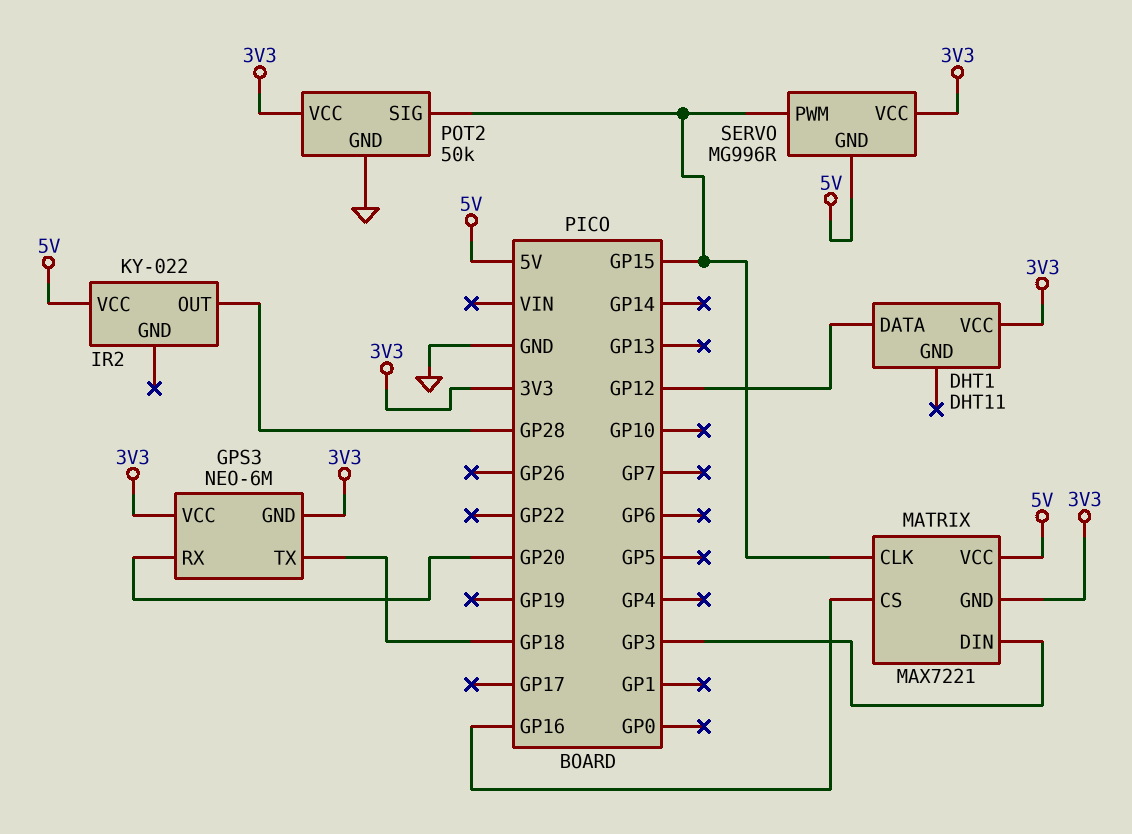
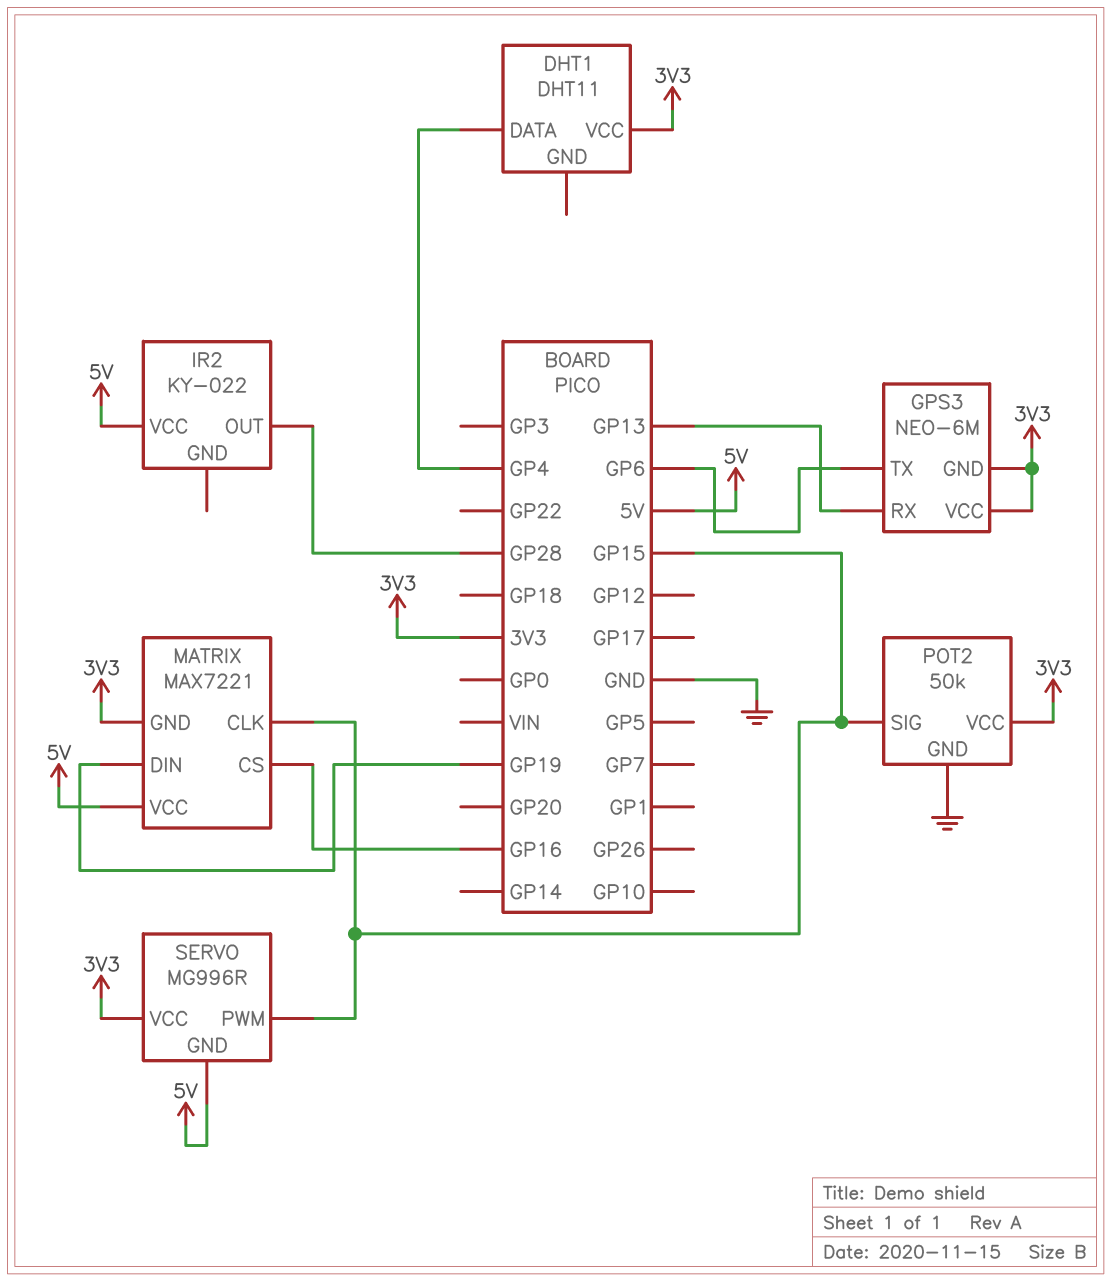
DHT1 pin DATA: GP12 -> GP4
GPS3 pin RX: GP20 -> GP13
GPS3 pin TX: GP18 -> GP6
MATRIX pin DIN: GP3 -> GP19

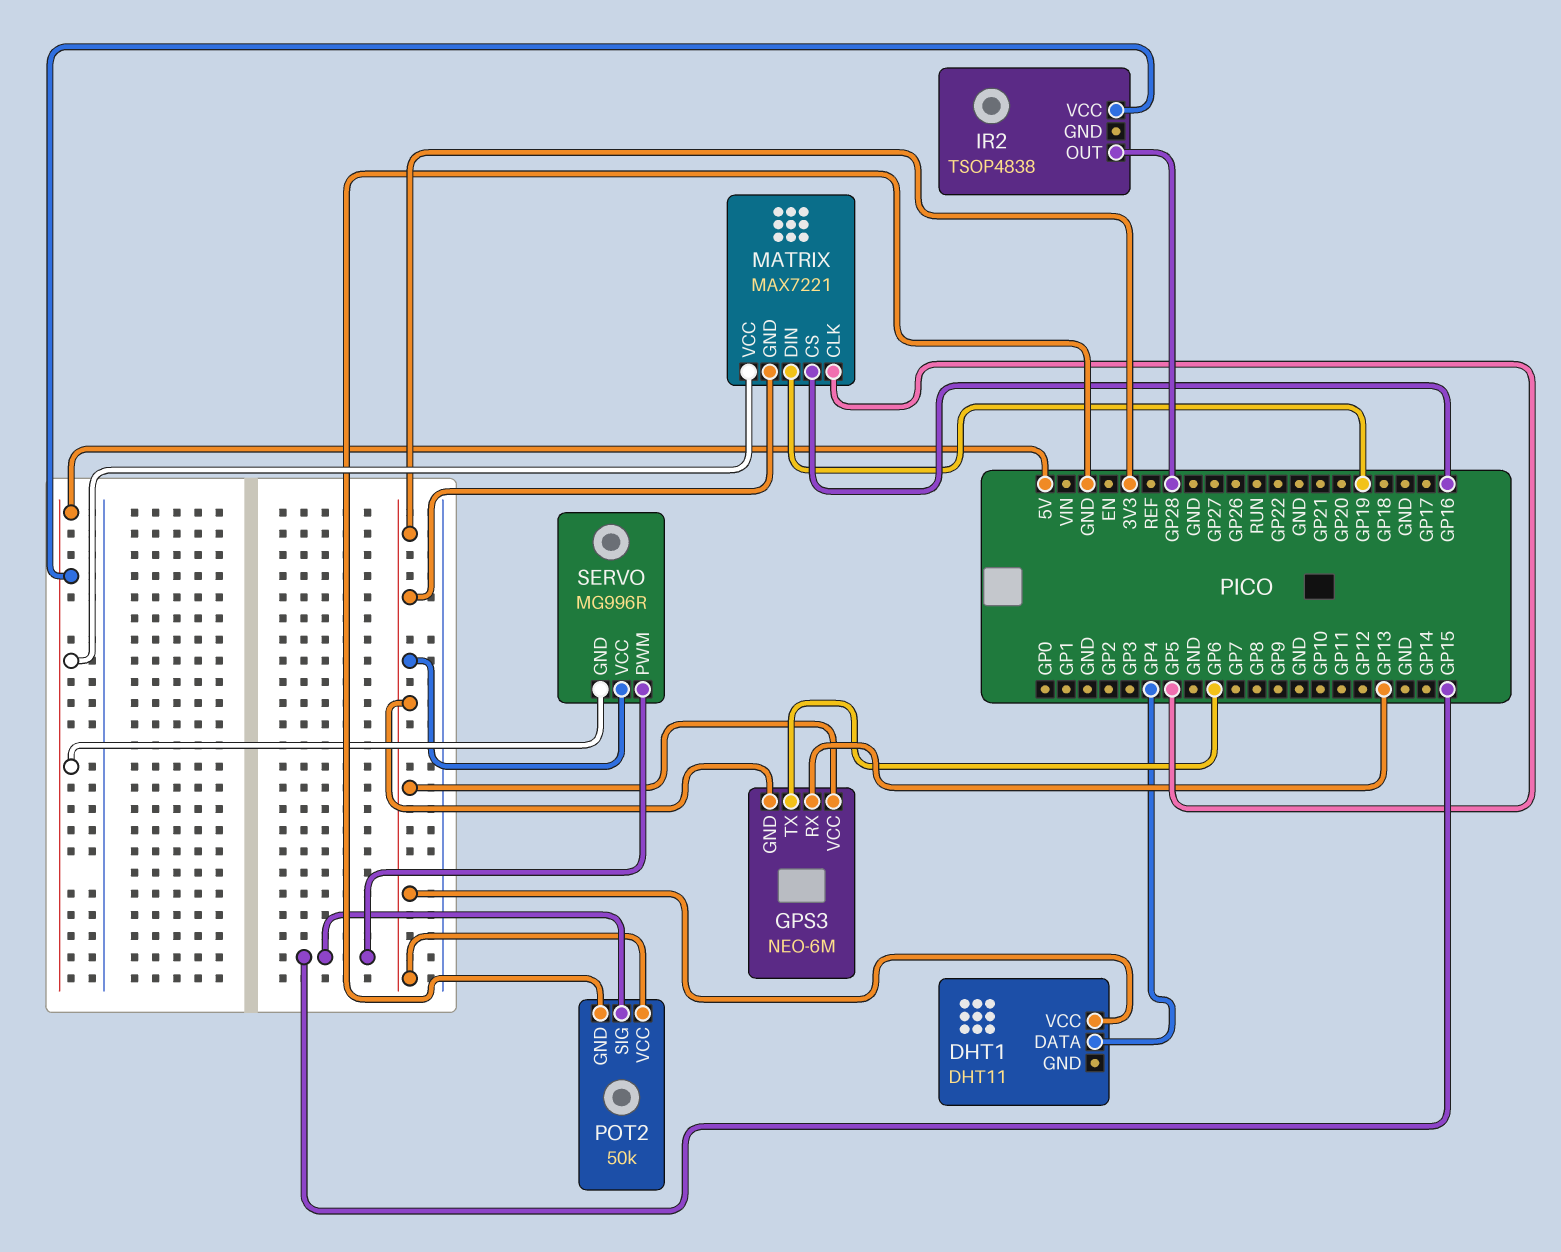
IR2: KY-022 -> TSOP4838
MATRIX pin CLK: GP15 -> GP5

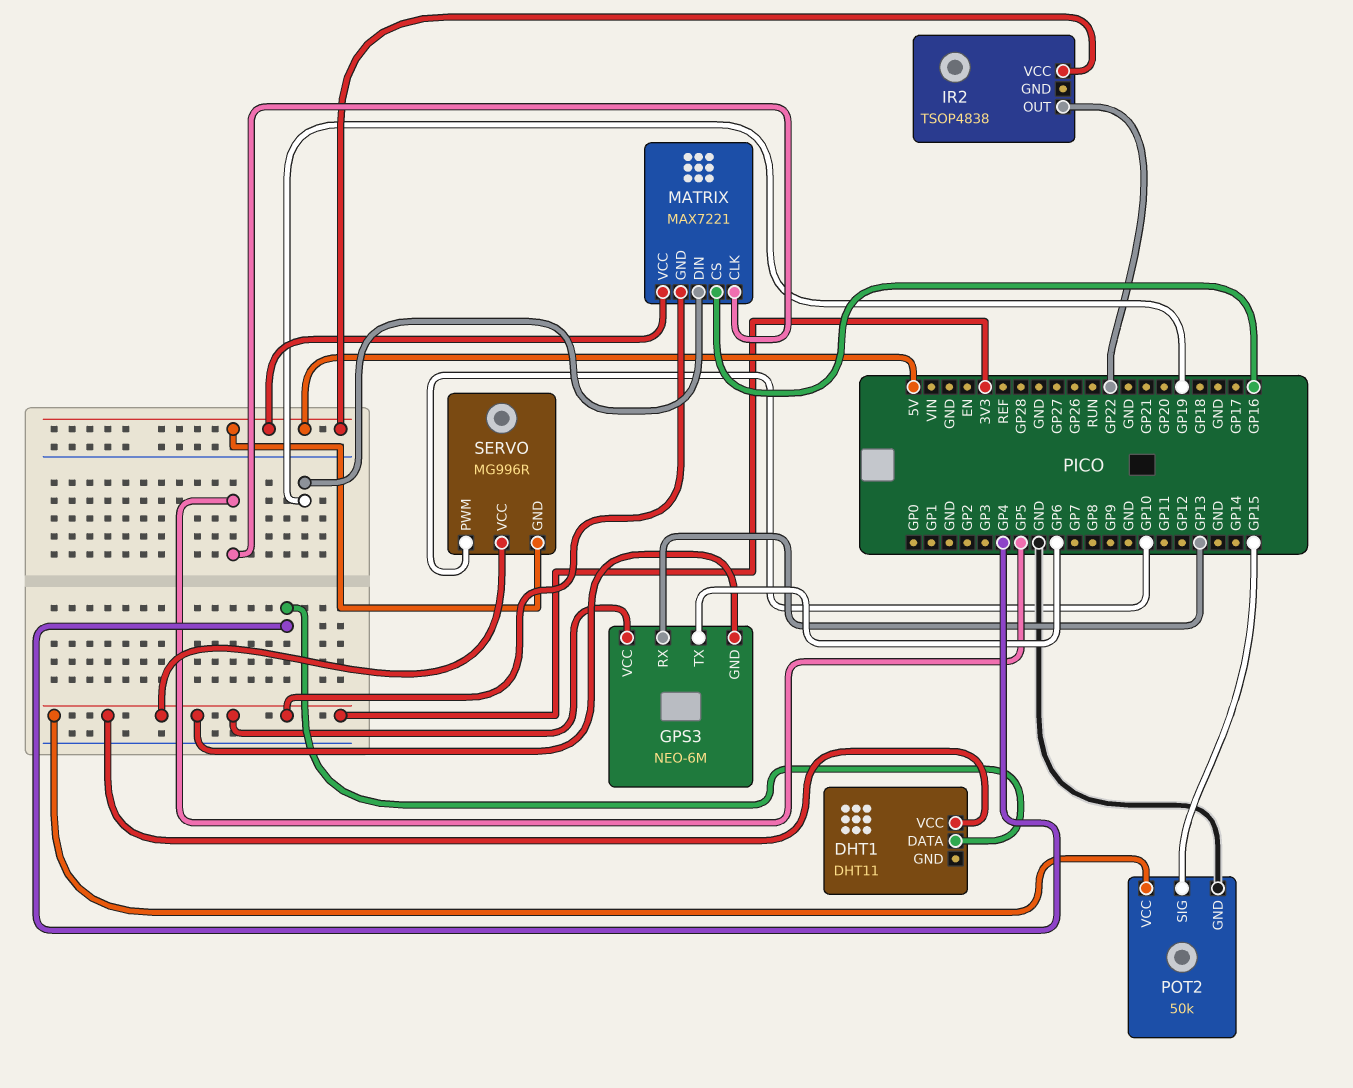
IR2 pin OUT: GP28 -> GP22
SERVO pin PWM: GP15 -> GP10

